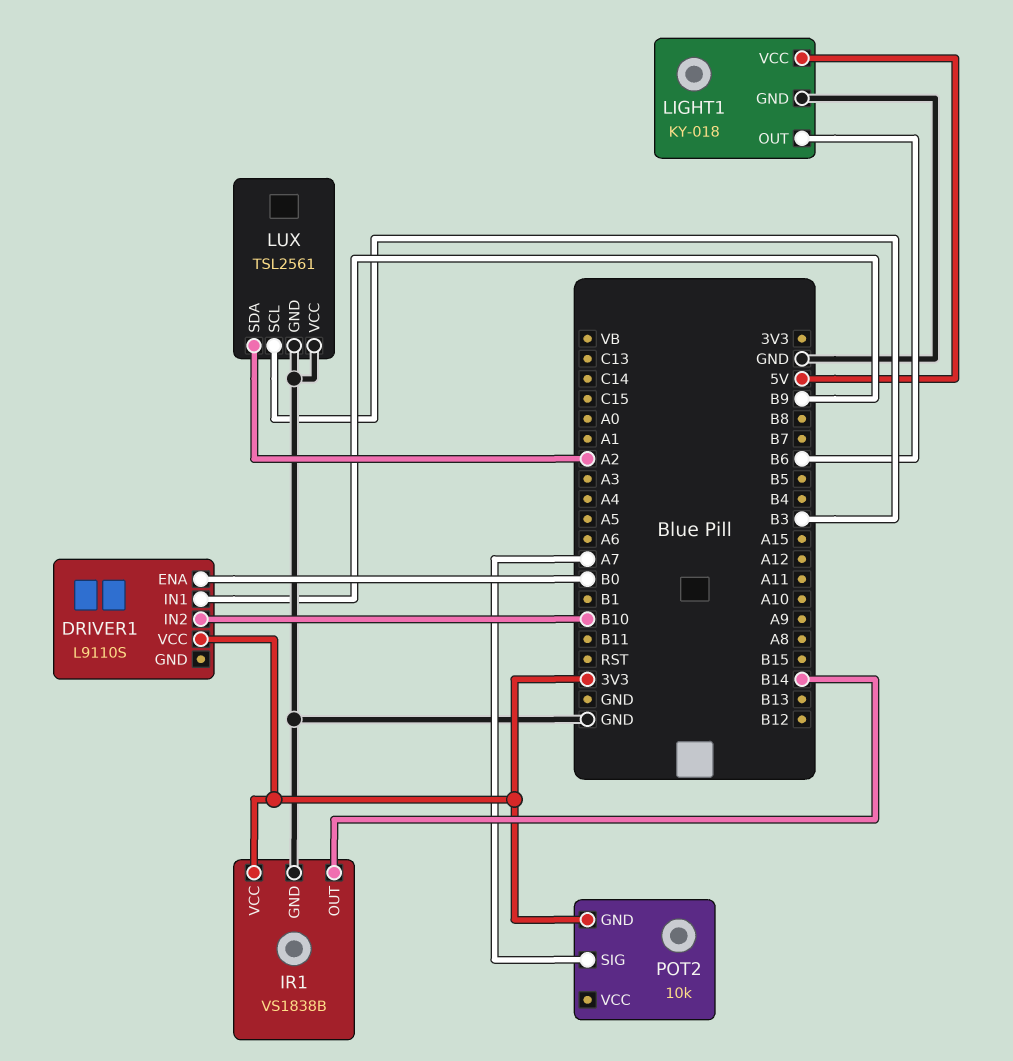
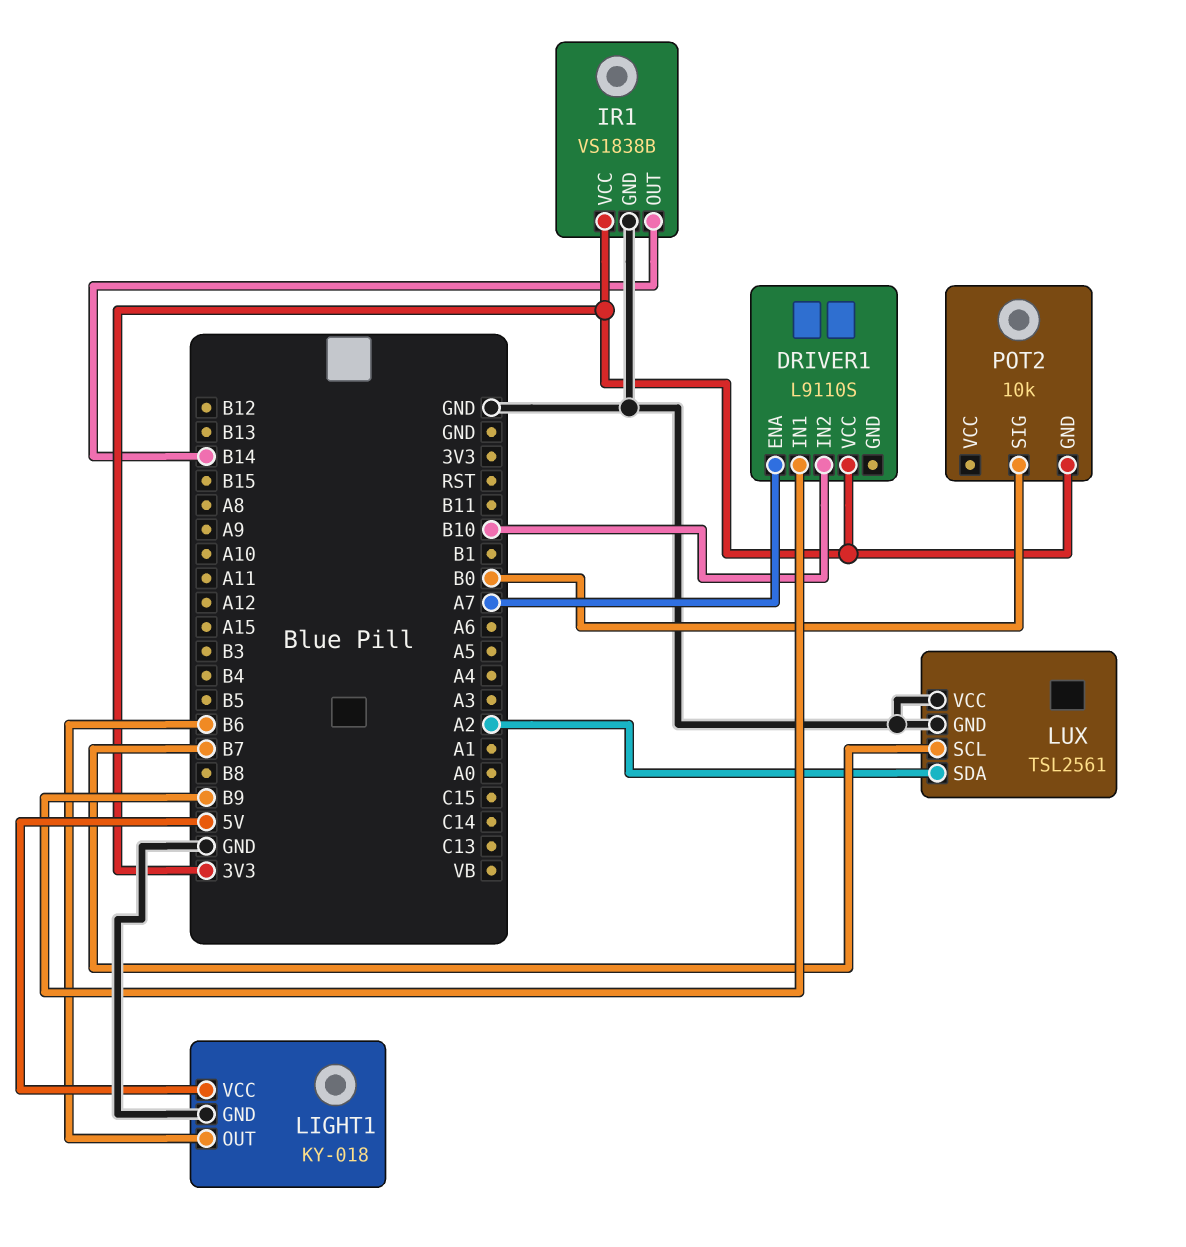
DRIVER1 pin ENA: B0 -> A7
LUX pin SCL: B3 -> B7
POT2 pin SIG: A7 -> B0

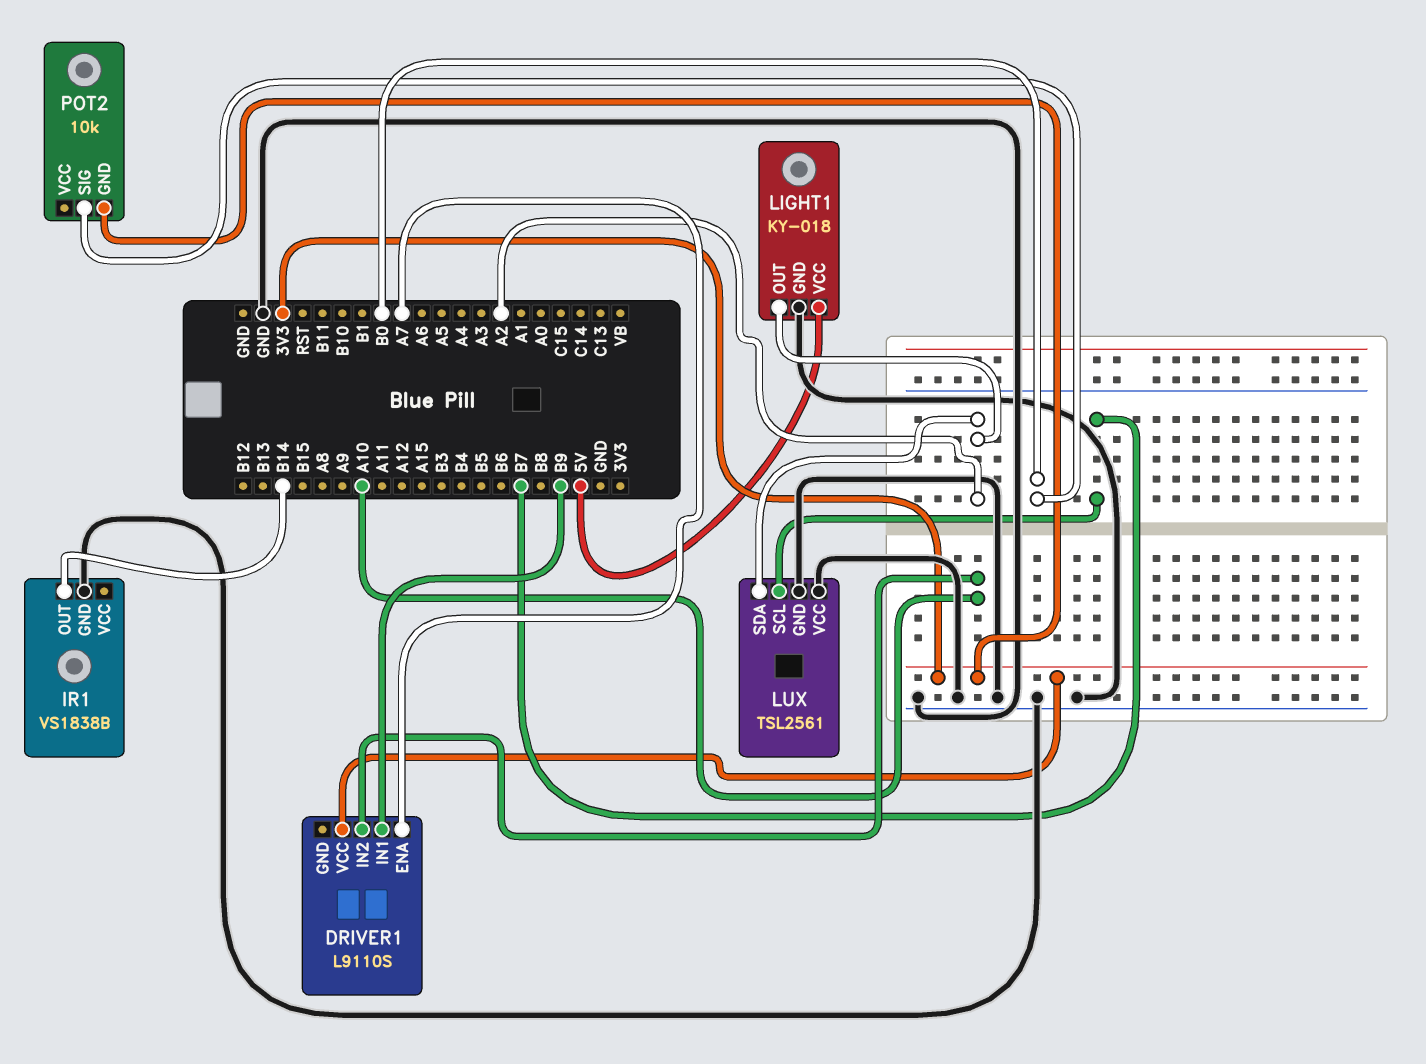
DRIVER1 pin IN2: B10 -> A10
IR1 pin VCC: 3V3 -> none
LIGHT1 pin OUT: B6 -> A2

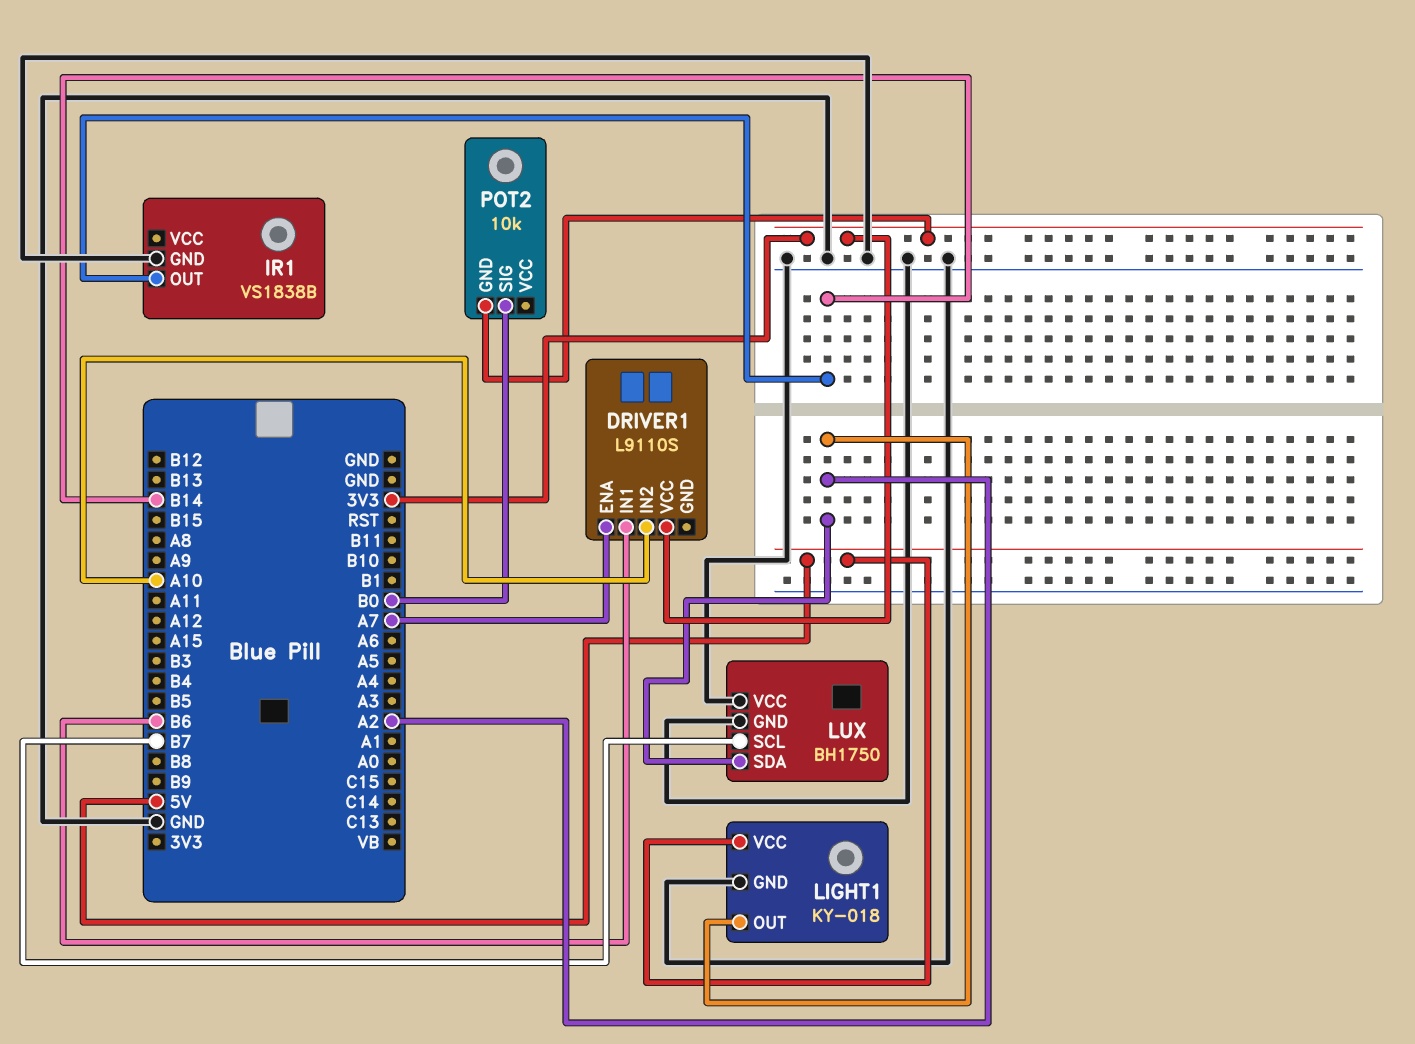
DRIVER1 pin IN1: B9 -> B6
LUX: TSL2561 -> BH1750

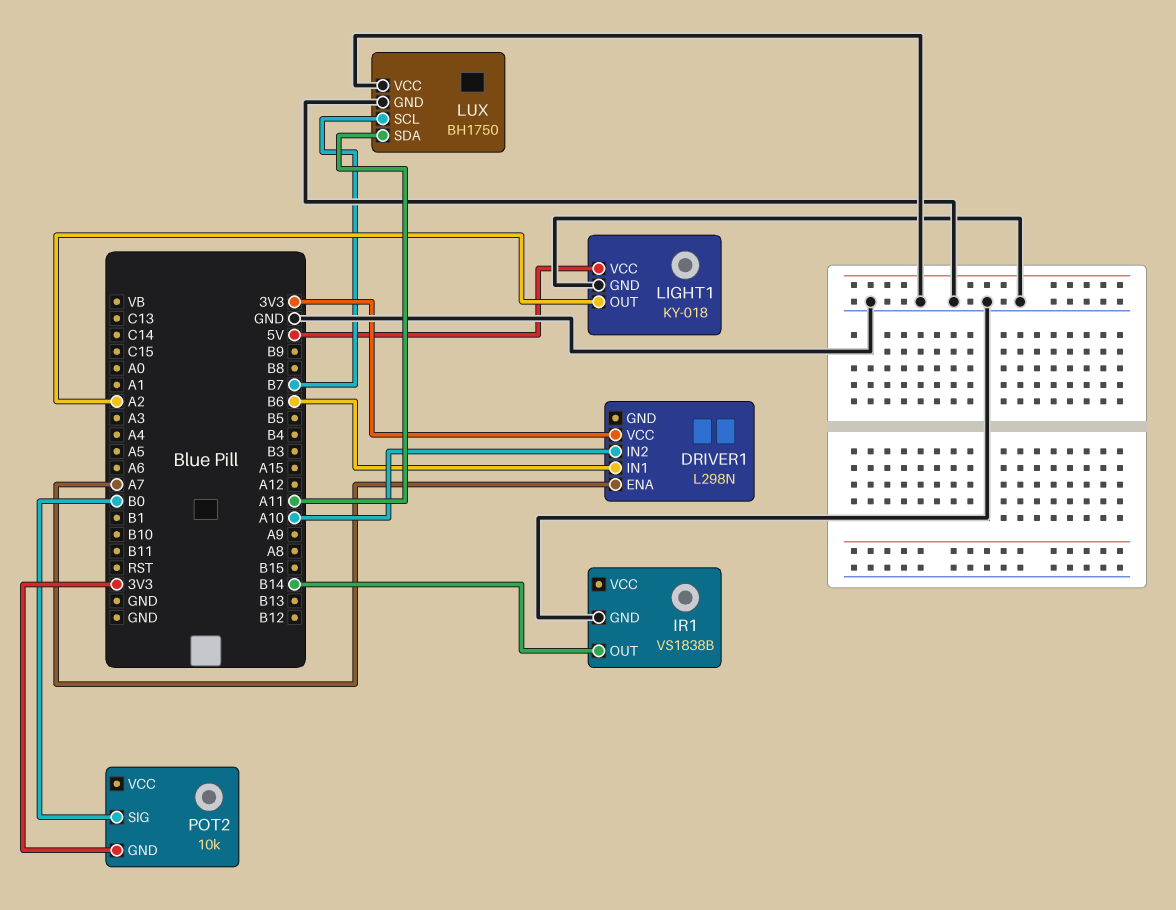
DRIVER1: L9110S -> L298N
LUX pin SDA: A2 -> A11

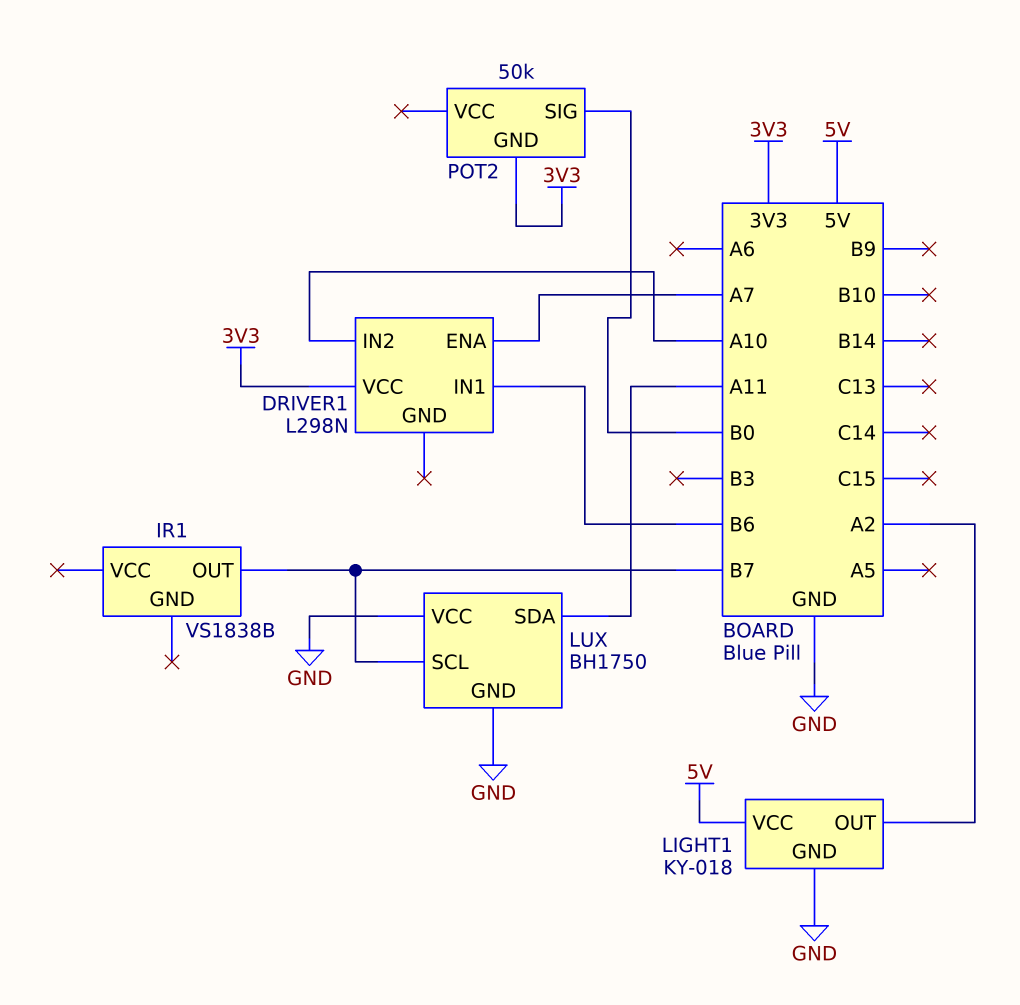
IR1 pin GND: GND -> none
IR1 pin OUT: B14 -> B7
POT2: 10k -> 50k

